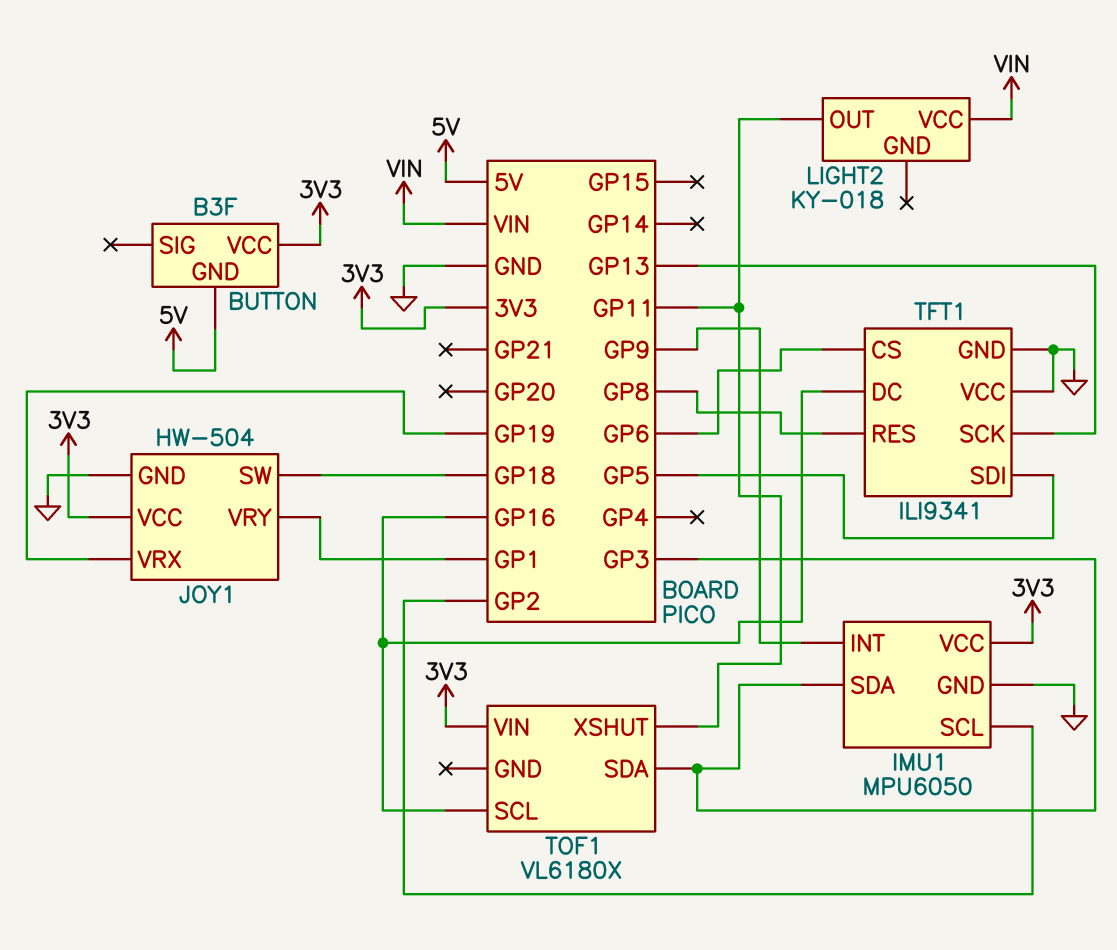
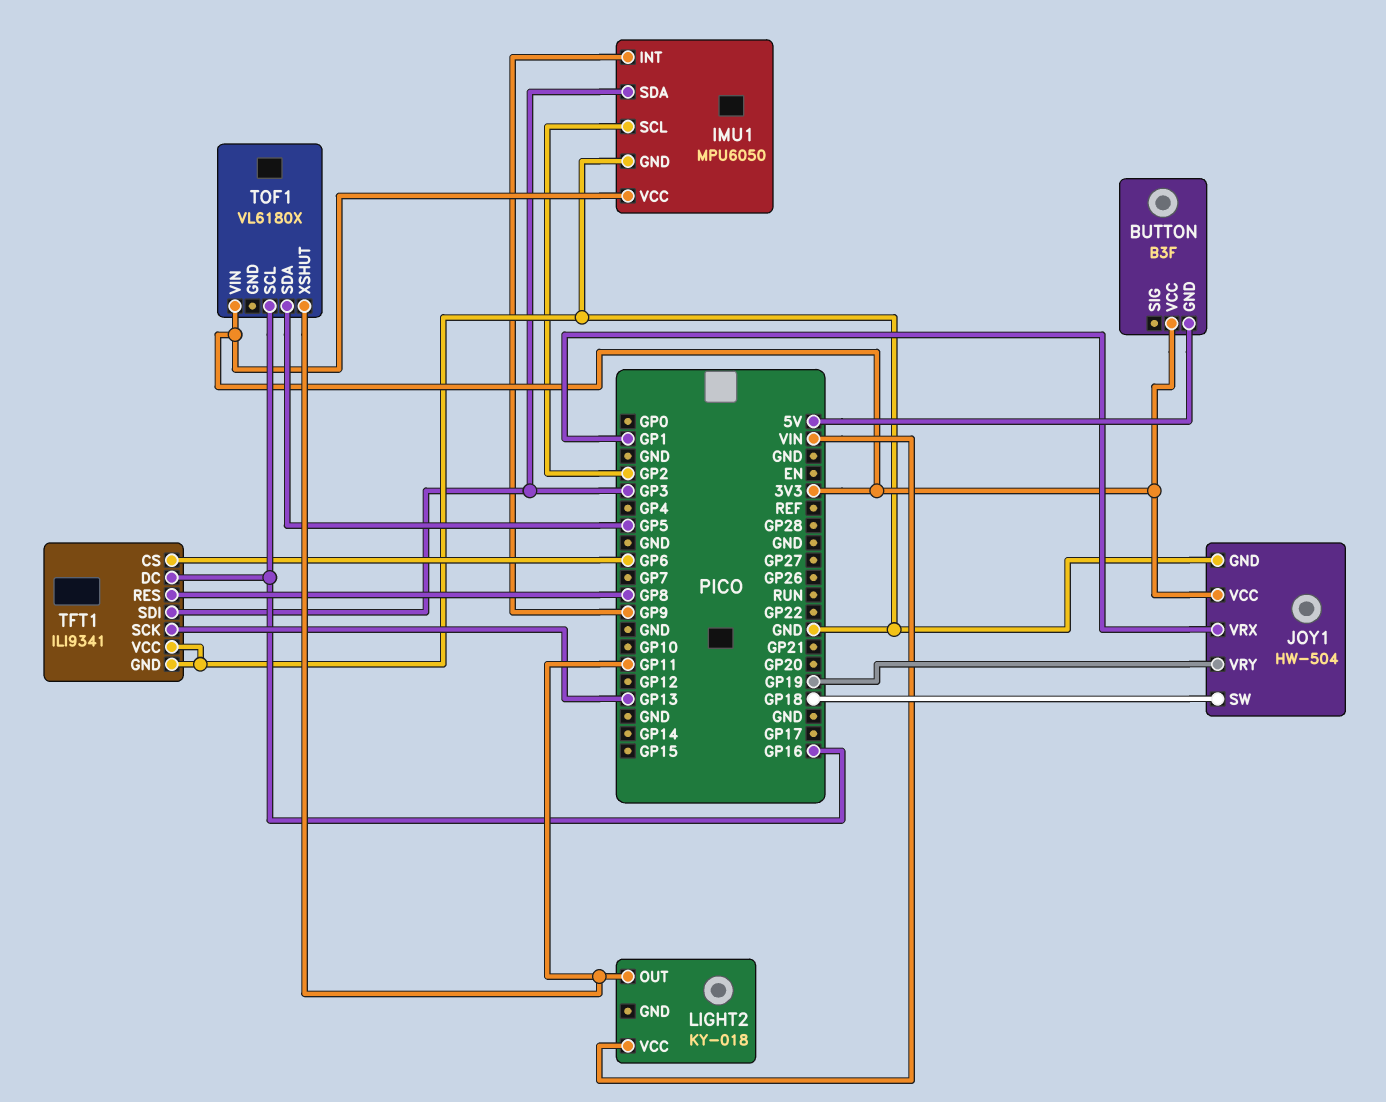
JOY1 pin VRX: GP19 -> GP1
JOY1 pin VRY: GP1 -> GP19
TFT1 pin SDI: GP5 -> GP3
TOF1 pin SDA: GP3 -> GP5

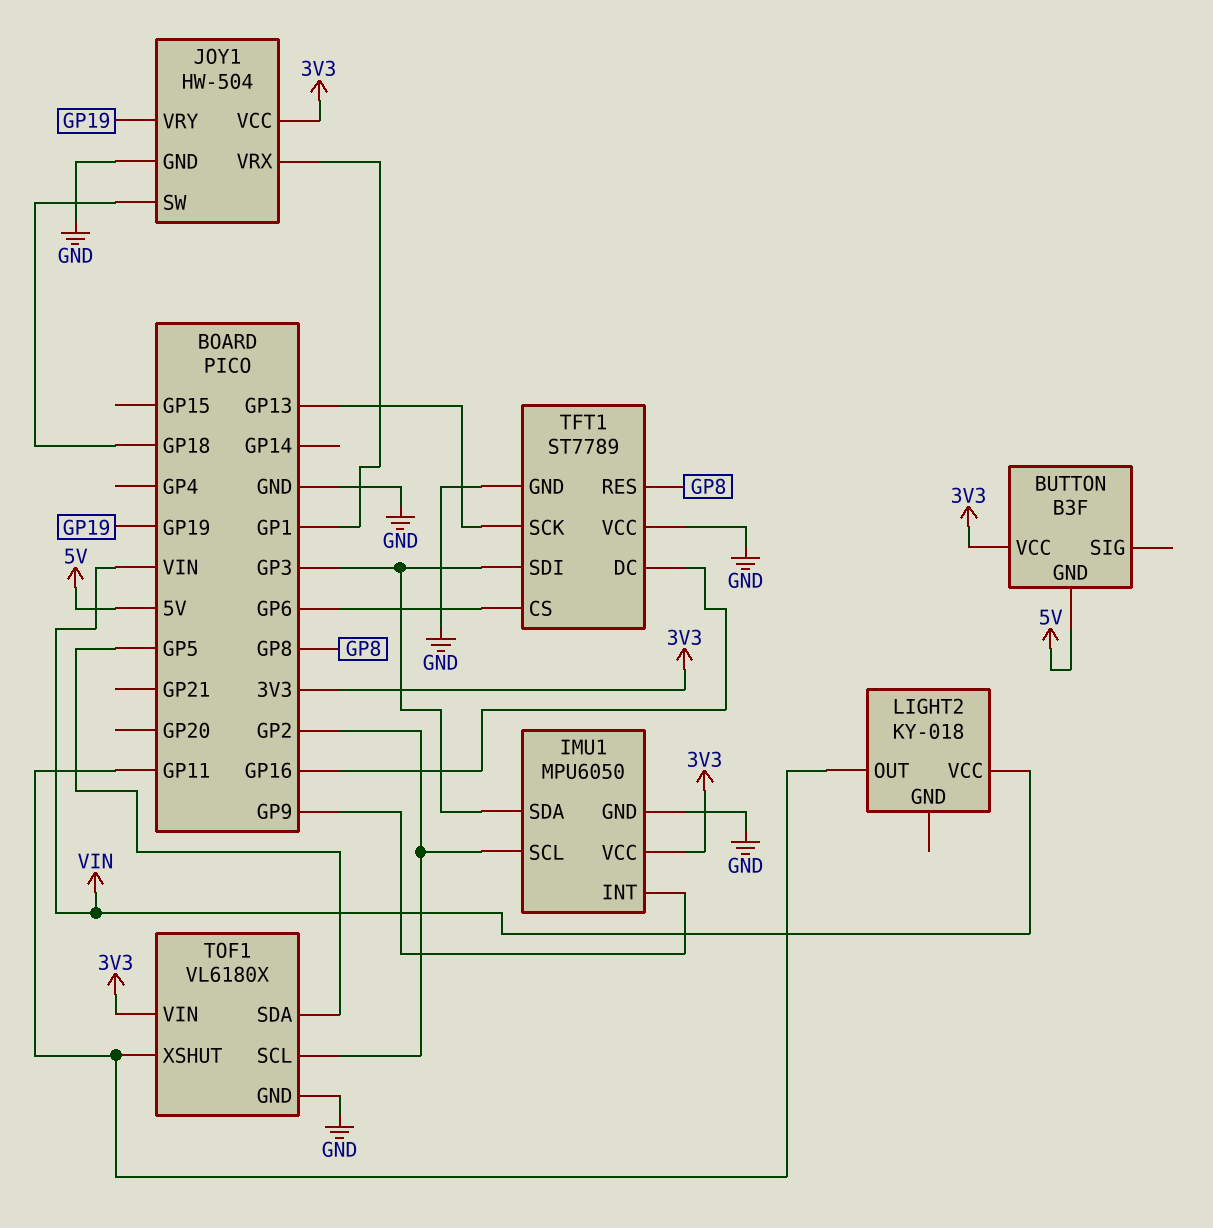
TFT1: ILI9341 -> ST7789
TOF1 pin GND: none -> GND
TOF1 pin SCL: GP16 -> GP2

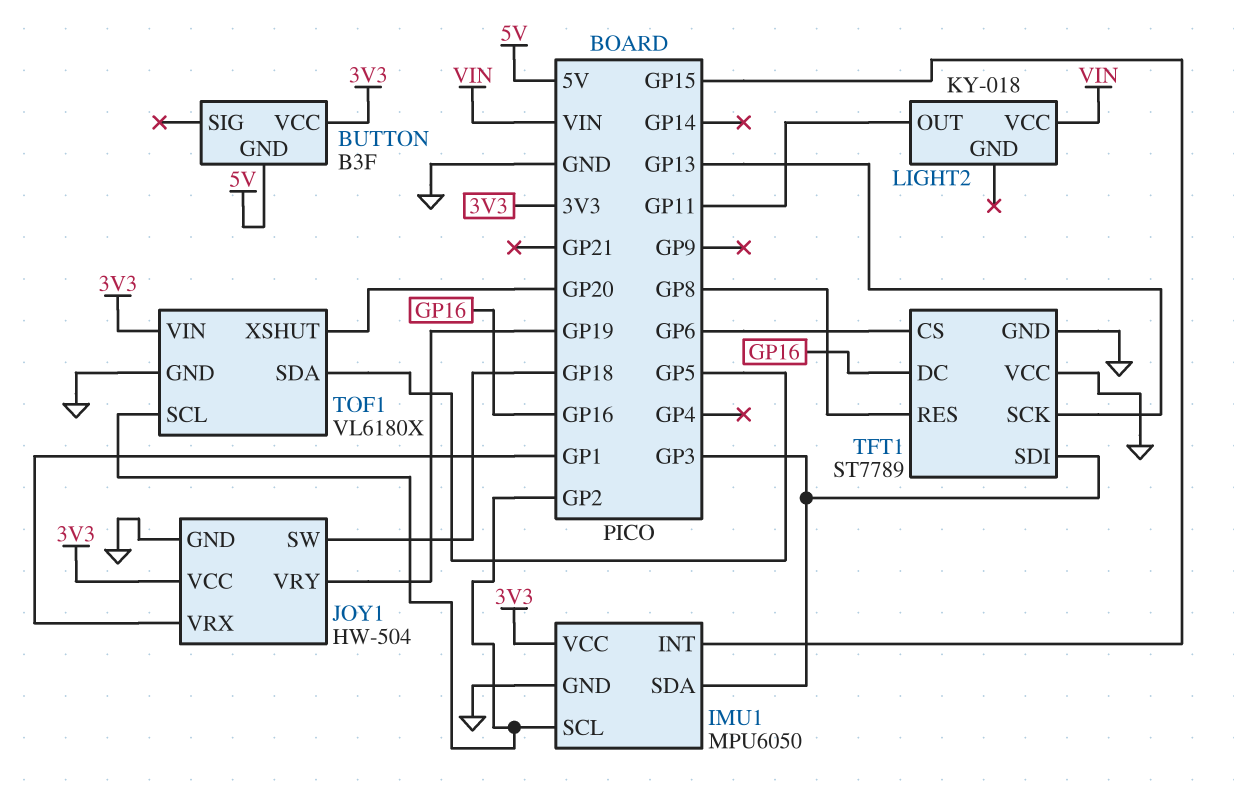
IMU1 pin INT: GP9 -> GP15
TOF1 pin XSHUT: GP11 -> GP20

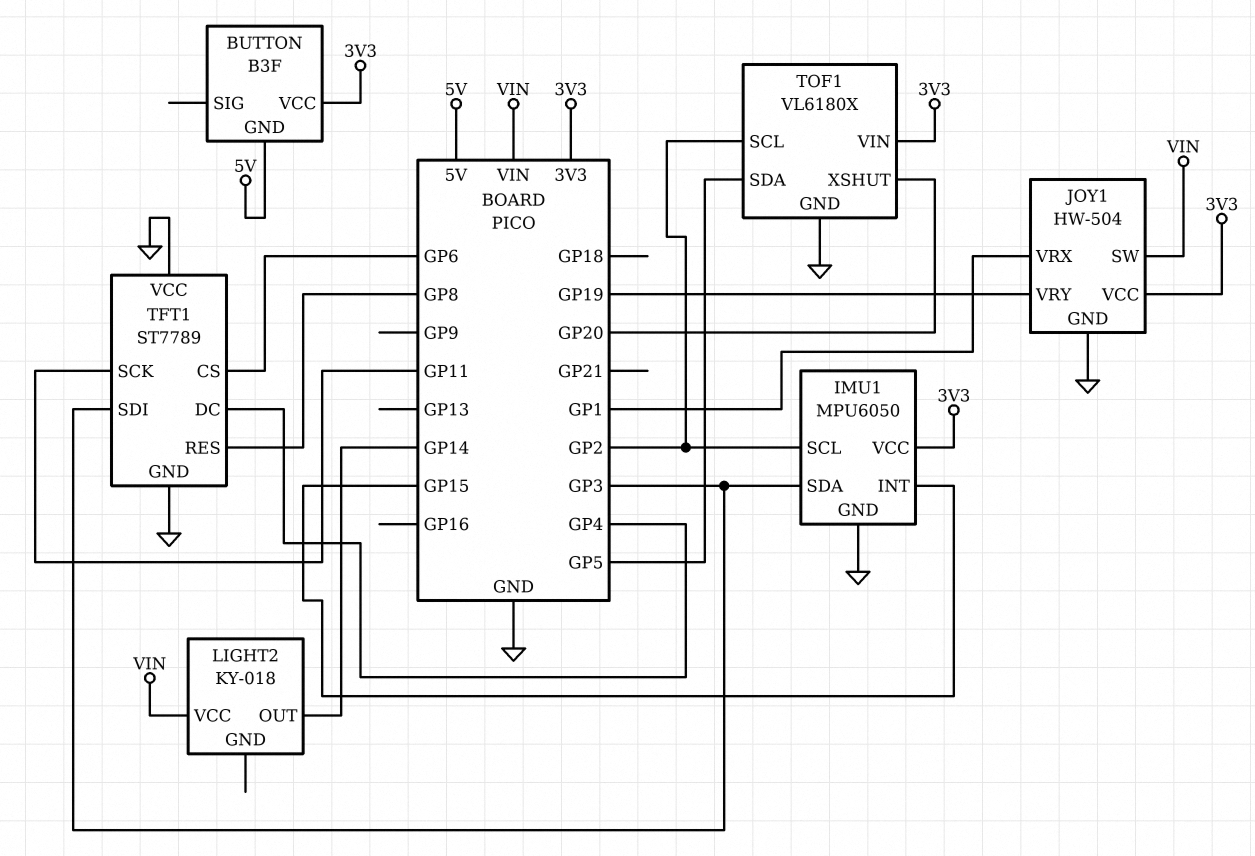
JOY1 pin SW: GP18 -> VIN
LIGHT2 pin OUT: GP11 -> GP14
TFT1 pin DC: GP16 -> GP4
TFT1 pin SCK: GP13 -> GP11

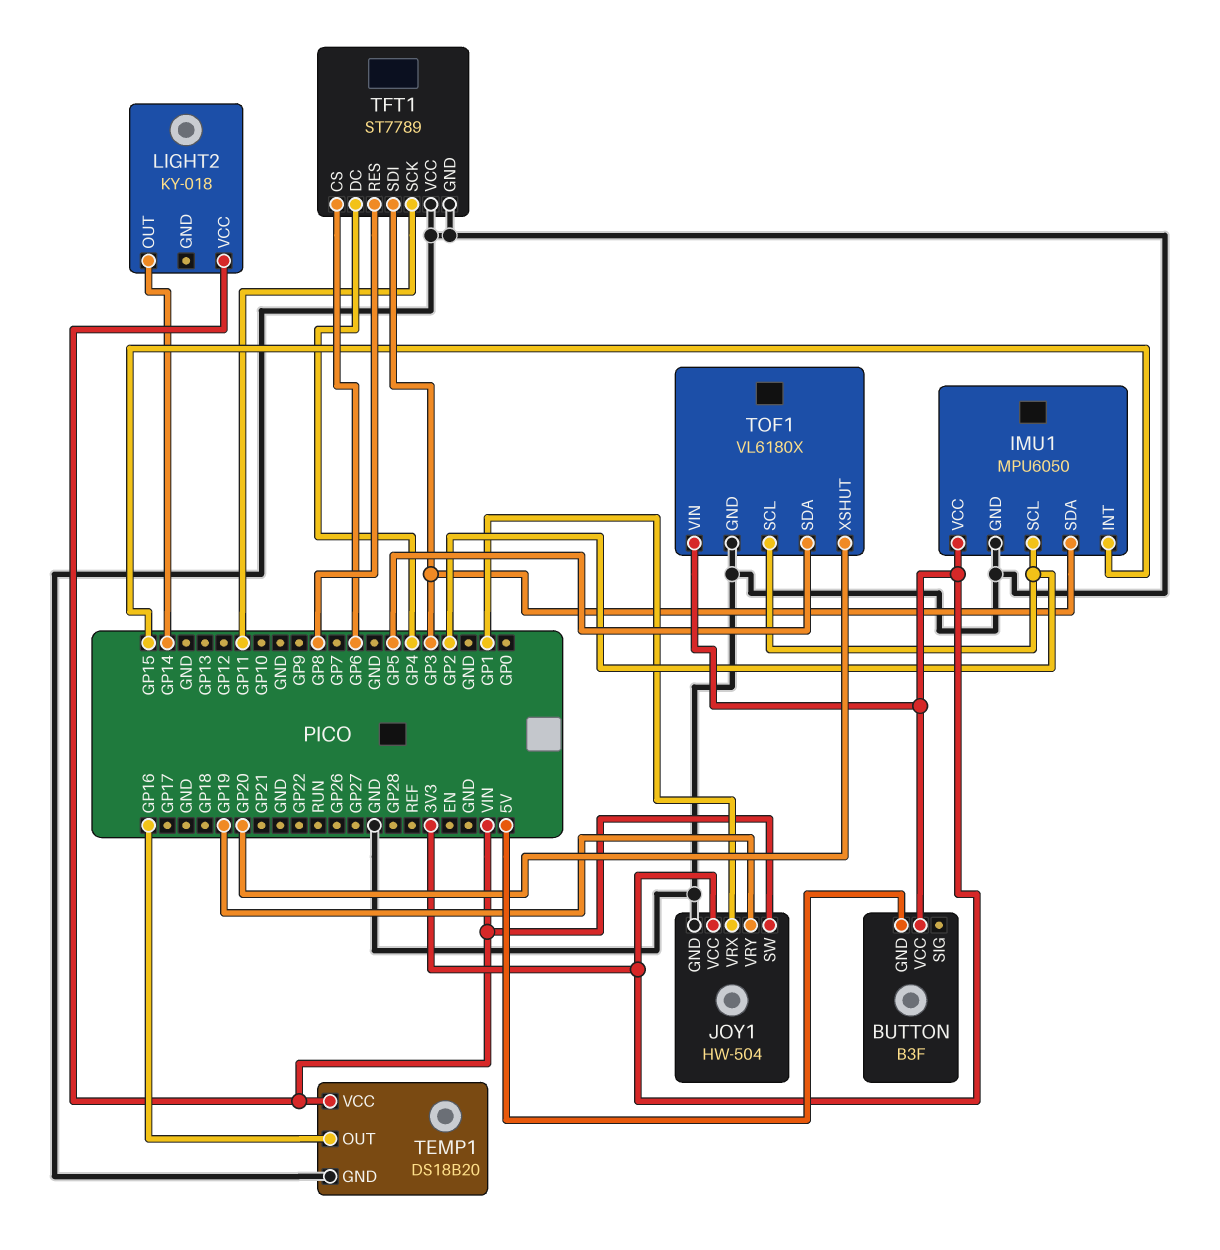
TEMP1: none -> DS18B20
TEMP1 pin GND: none -> GND
TEMP1 pin OUT: none -> GP16
TEMP1 pin VCC: none -> VIN

